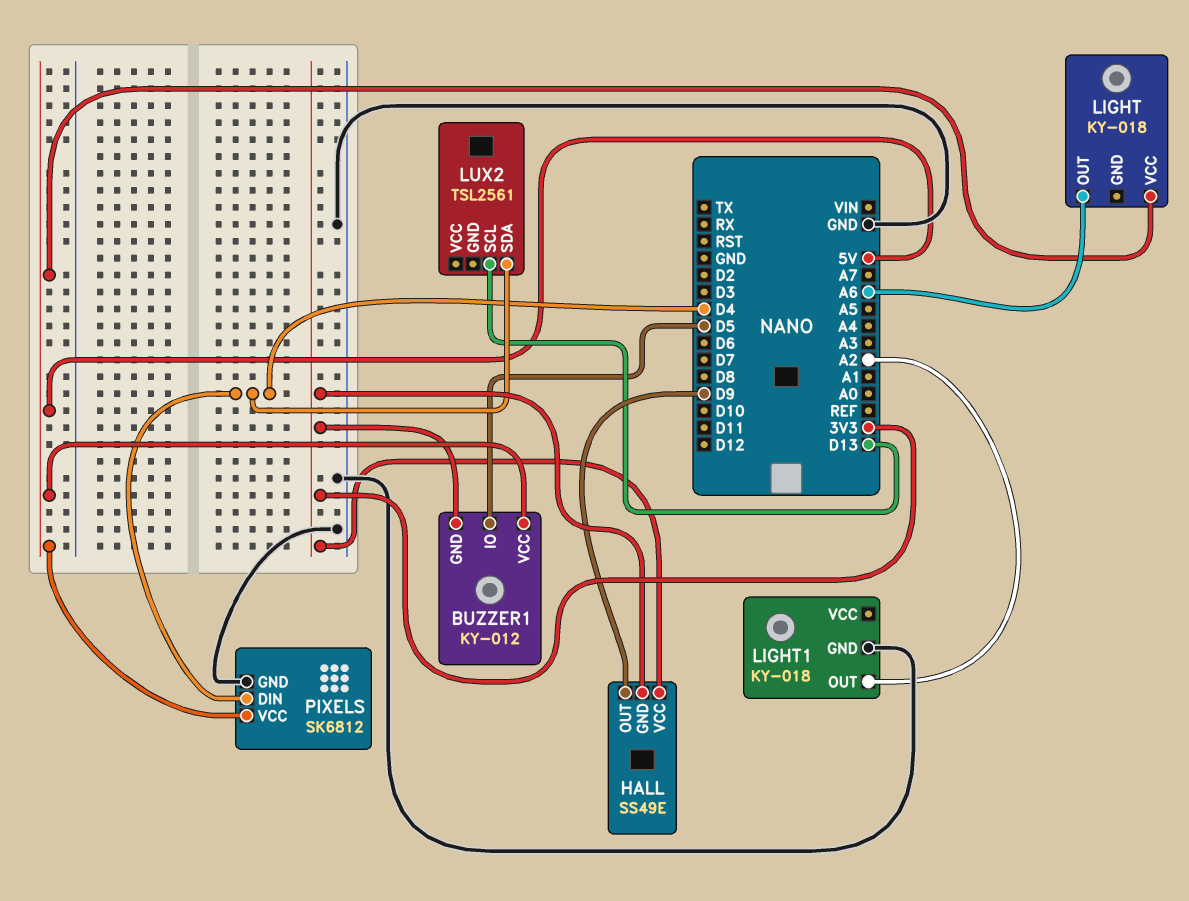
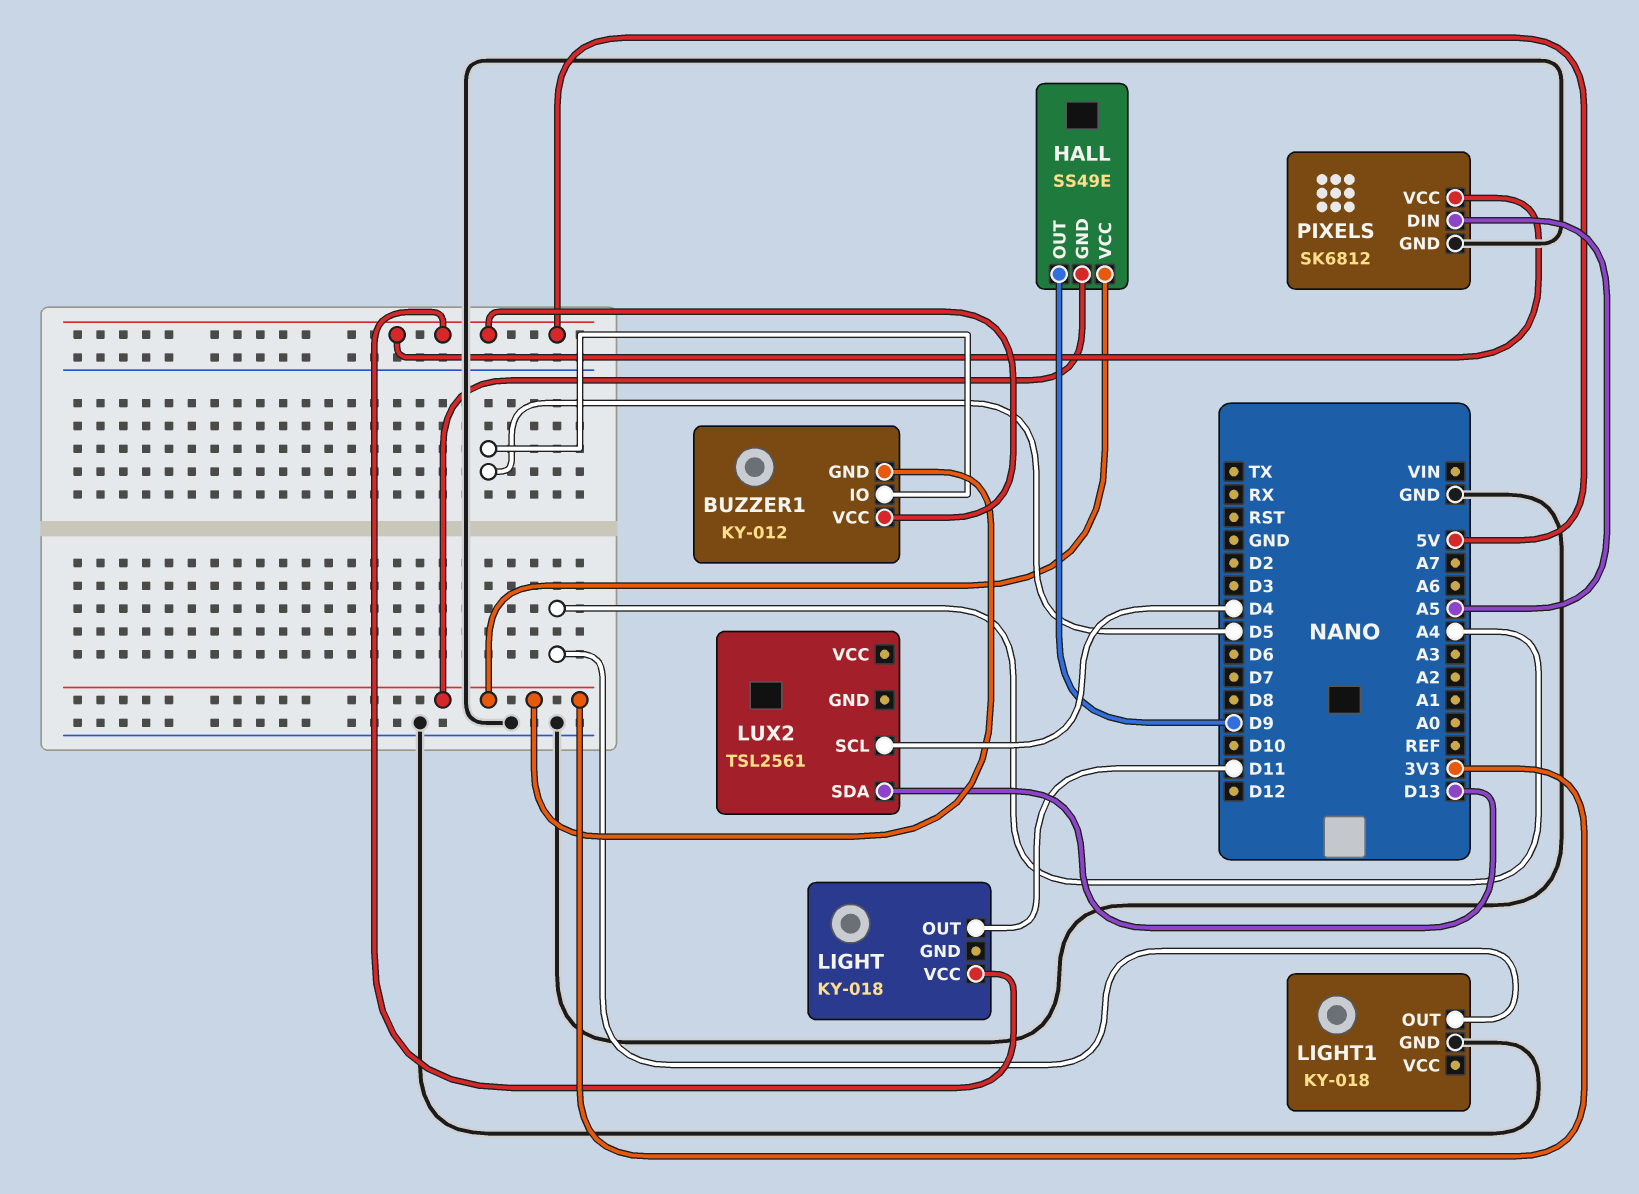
LIGHT pin OUT: A6 -> D11
LIGHT1 pin OUT: A2 -> A4
LUX2 pin SCL: D13 -> D4
LUX2 pin SDA: D4 -> D13
PIXELS pin DIN: D4 -> A5

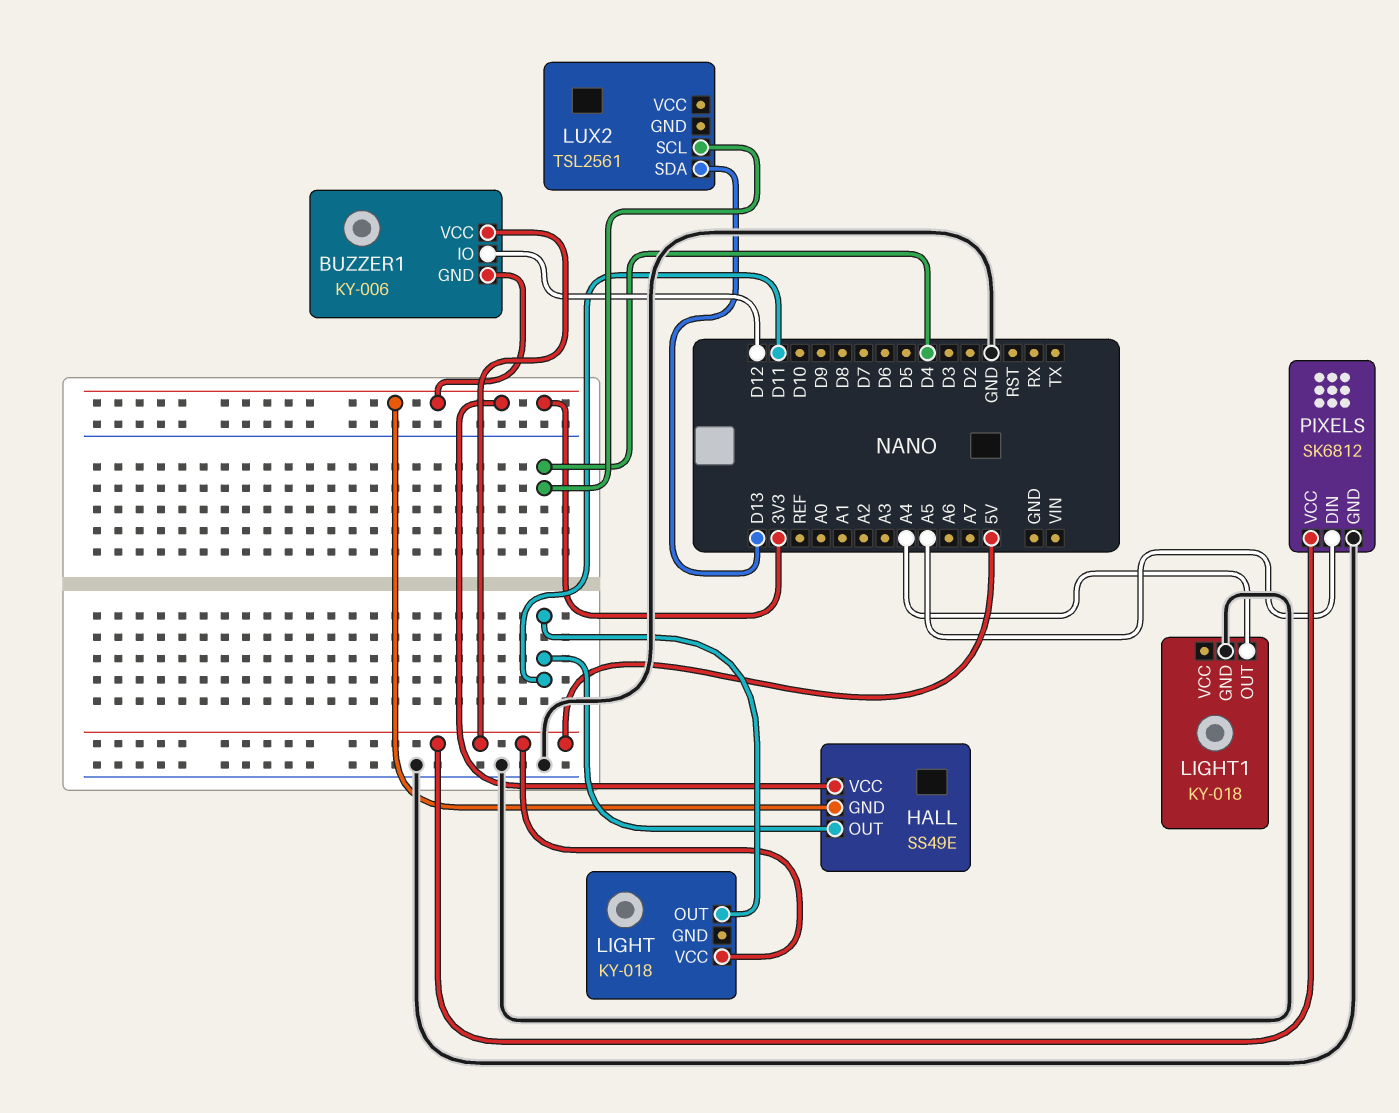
BUZZER1: KY-012 -> KY-006
BUZZER1 pin IO: D5 -> D12
HALL pin OUT: D9 -> D11

